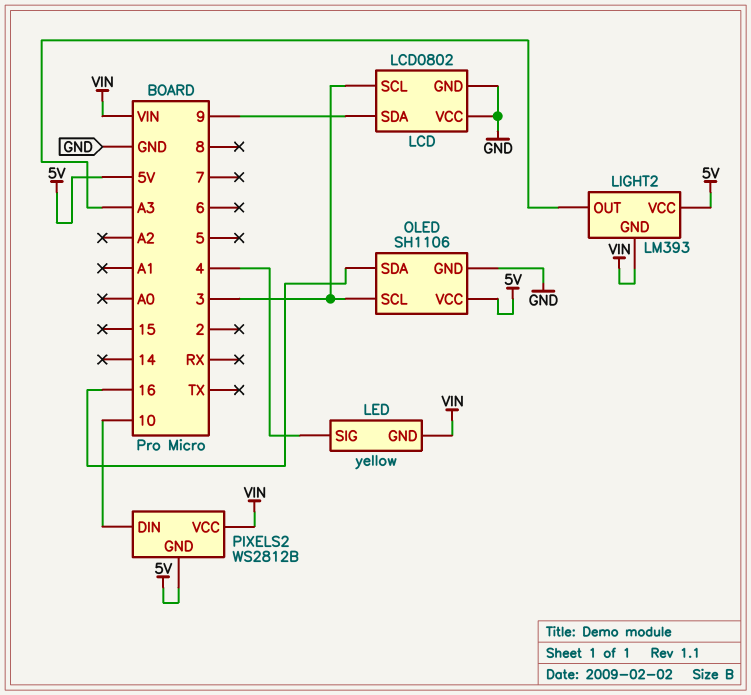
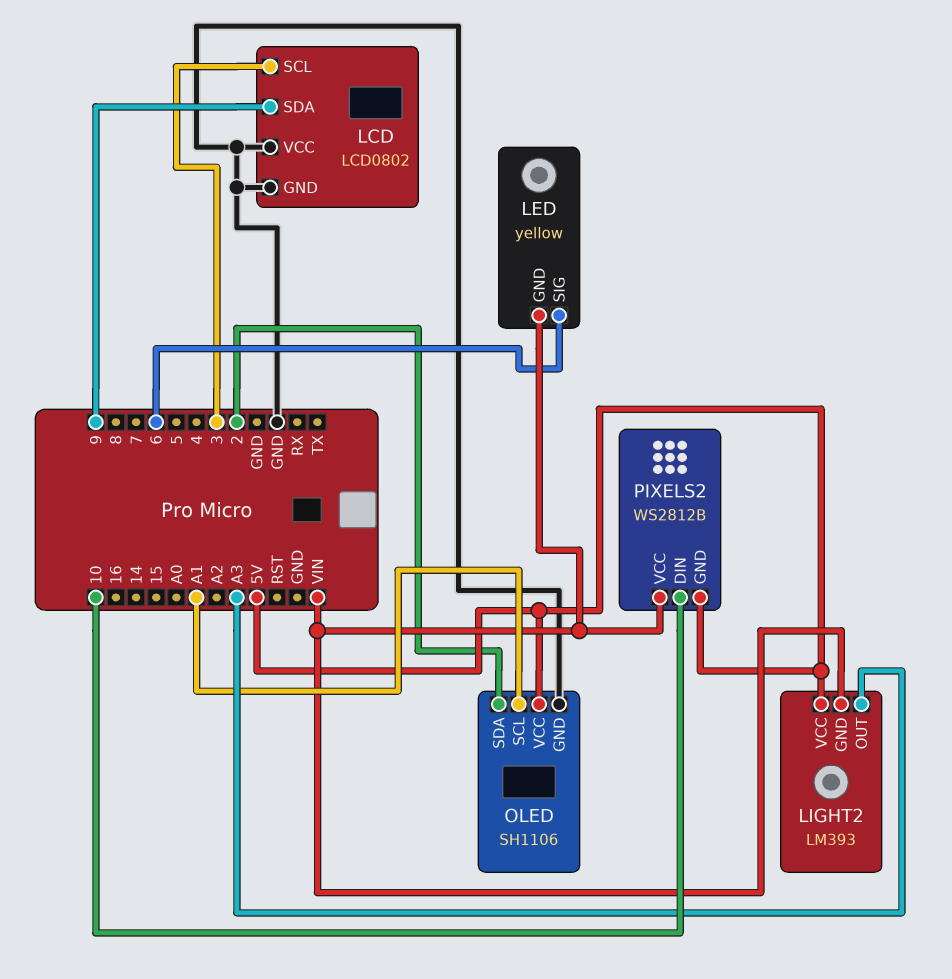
LED pin SIG: 4 -> 6
OLED pin SCL: 3 -> A1
OLED pin SDA: 16 -> 2

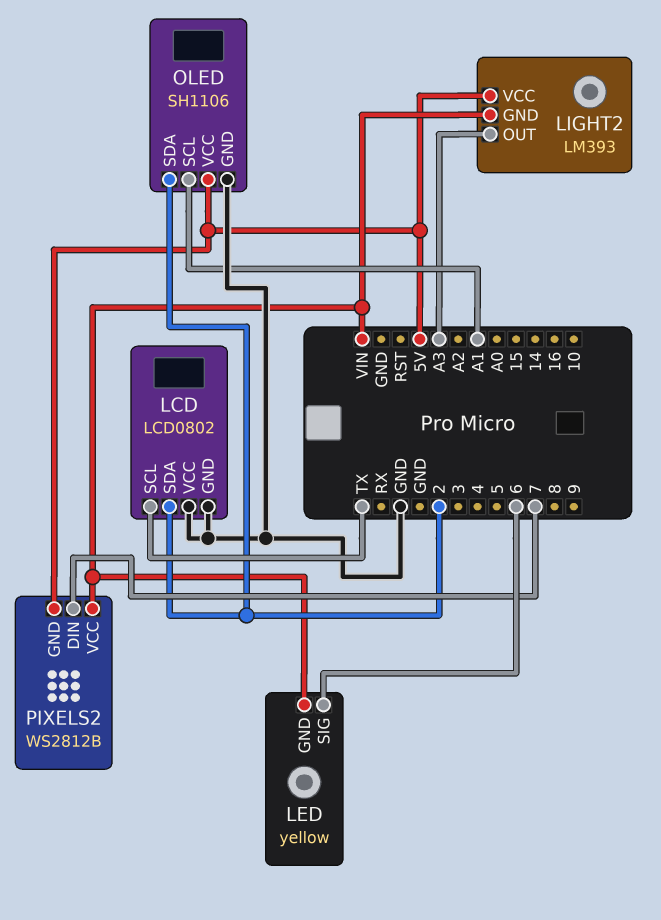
LCD pin SCL: 3 -> TX
LCD pin SDA: 9 -> 2
PIXELS2 pin DIN: 10 -> 7

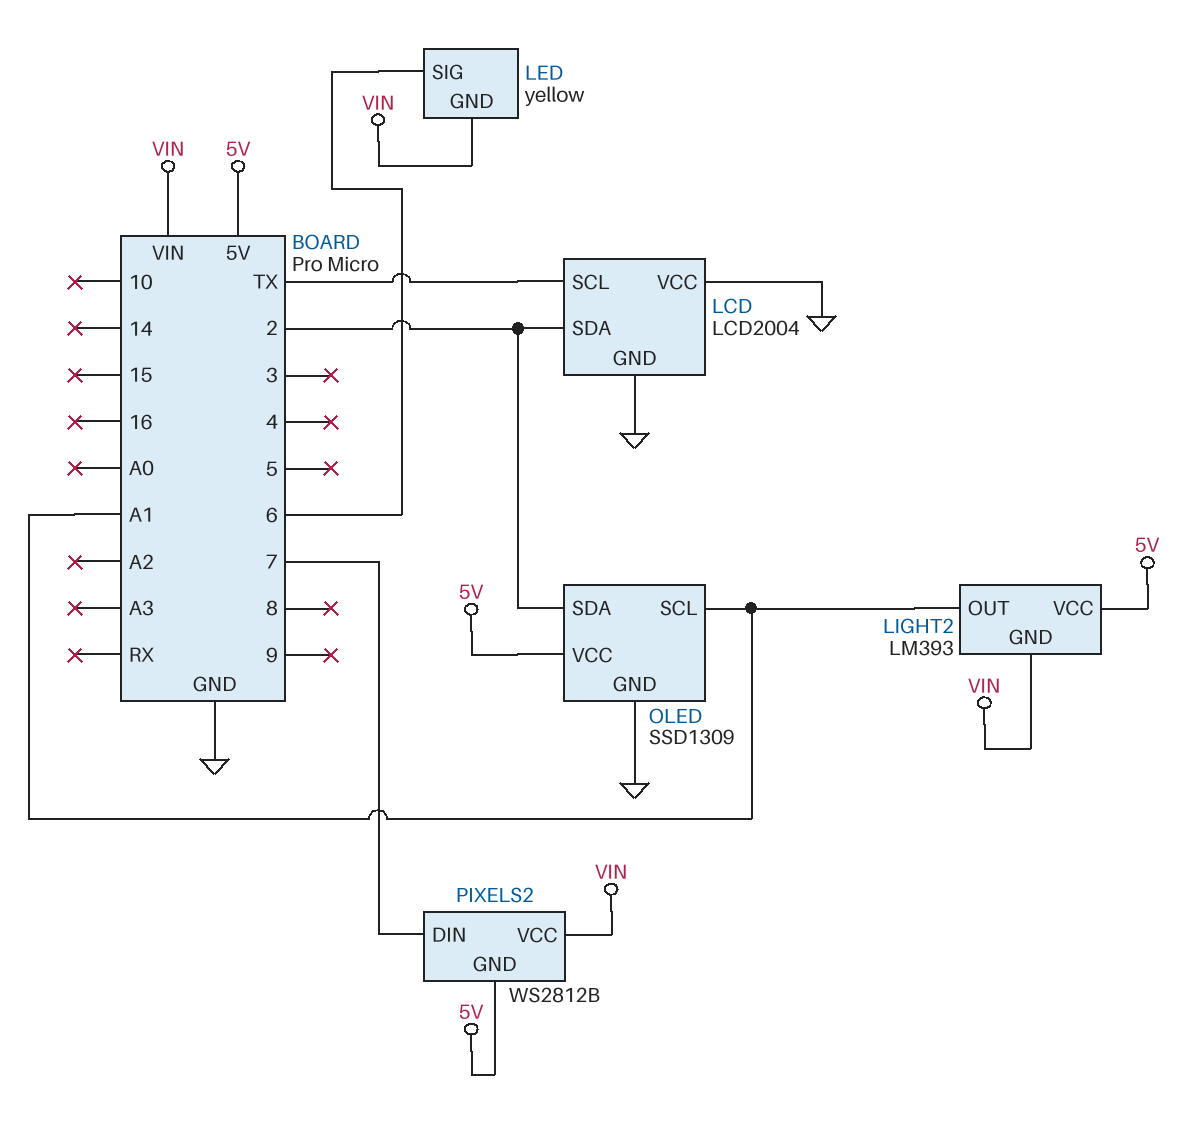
LCD: LCD0802 -> LCD2004
LIGHT2 pin OUT: A3 -> A1
OLED: SH1106 -> SSD1309

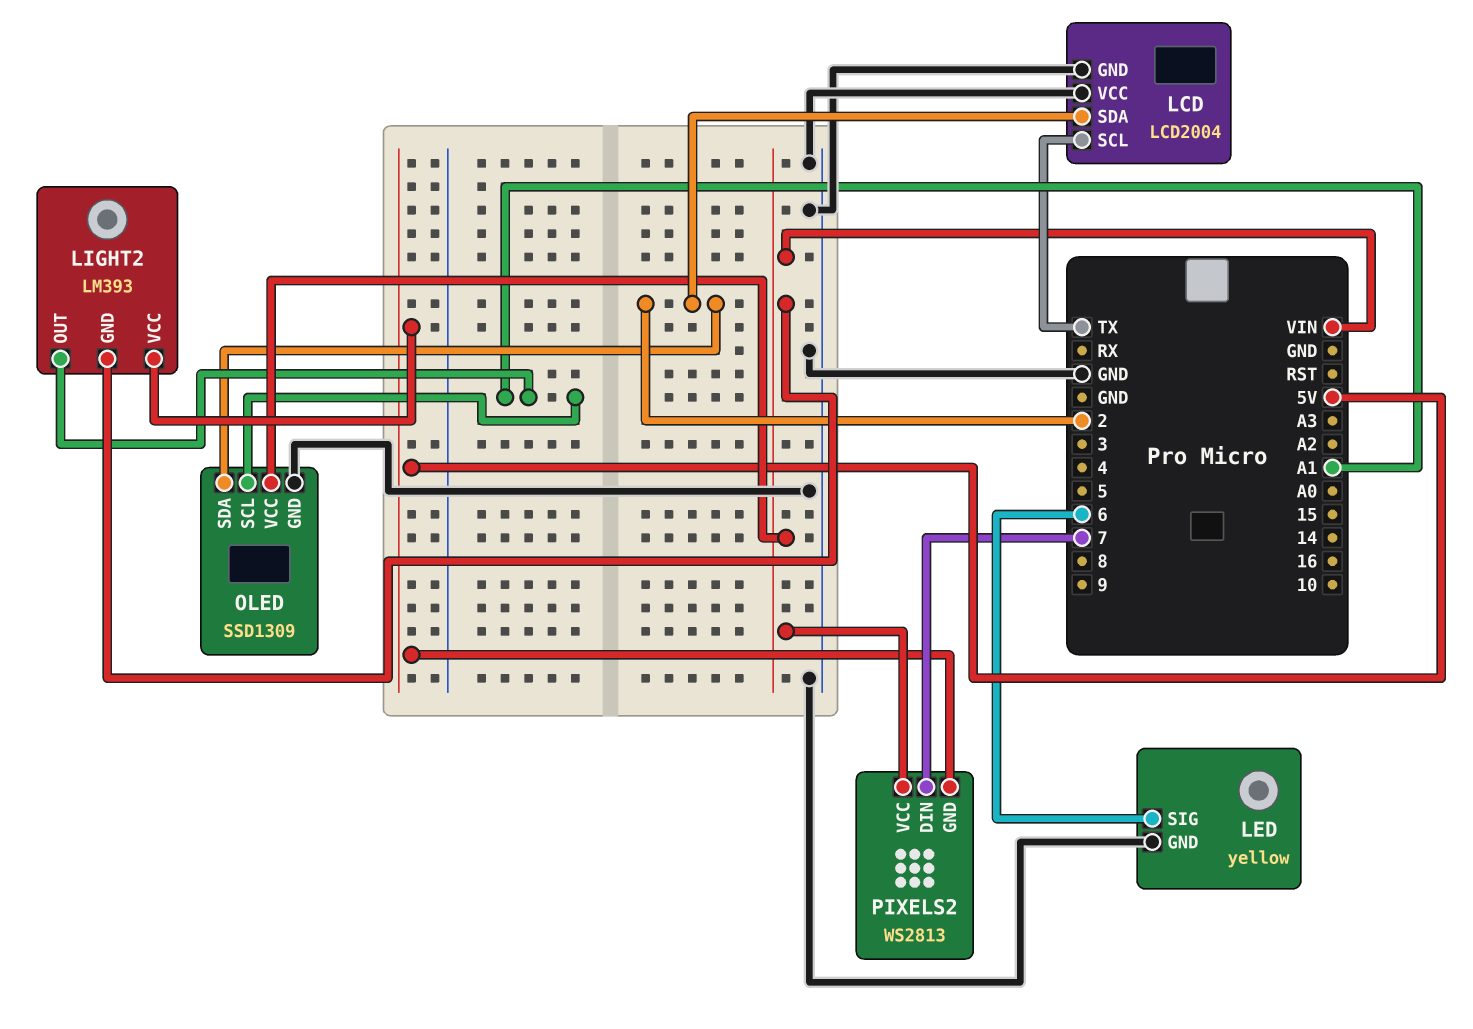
LED pin GND: VIN -> GND
OLED pin VCC: 5V -> VIN
PIXELS2: WS2812B -> WS2813

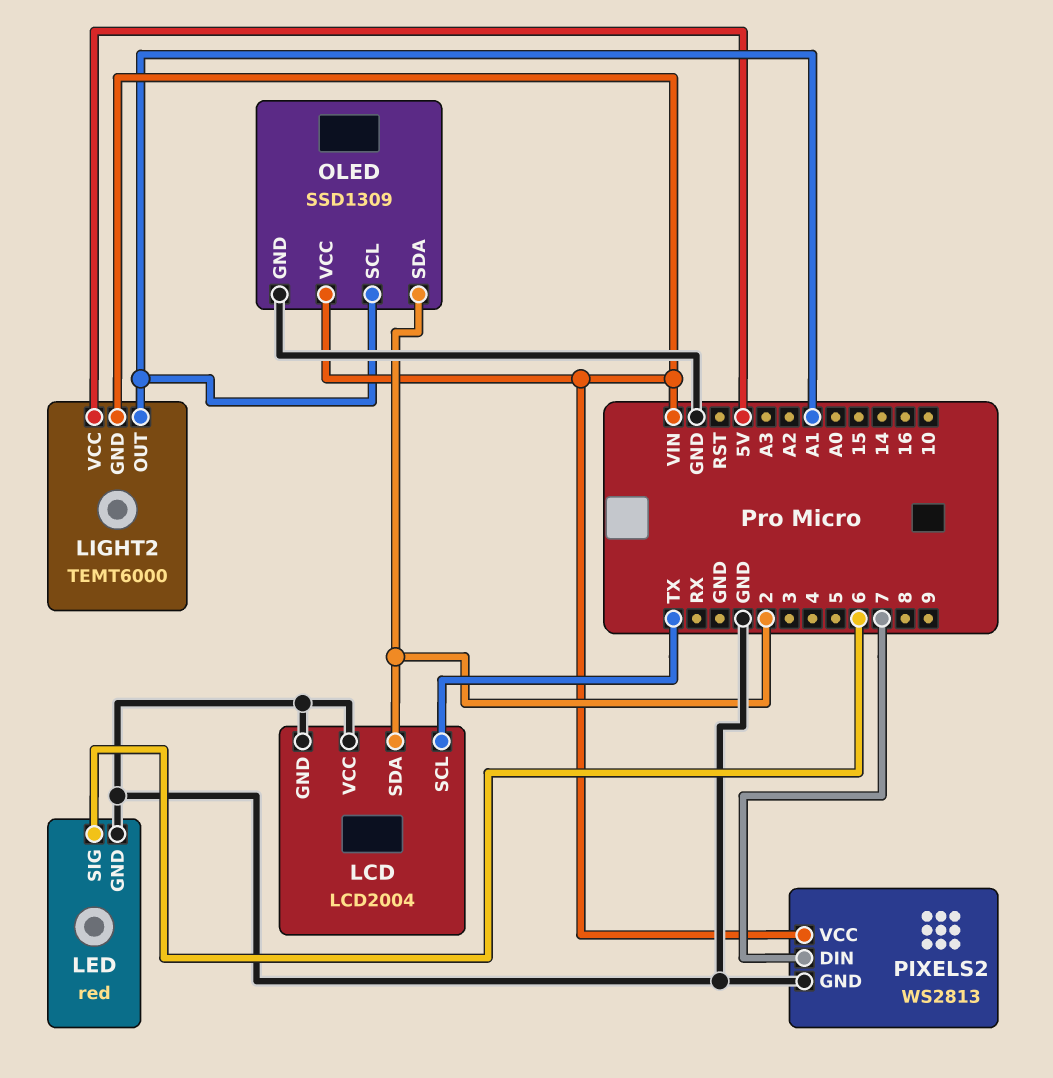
LED: yellow -> red
LIGHT2: LM393 -> TEMT6000
PIXELS2 pin GND: 5V -> GND

